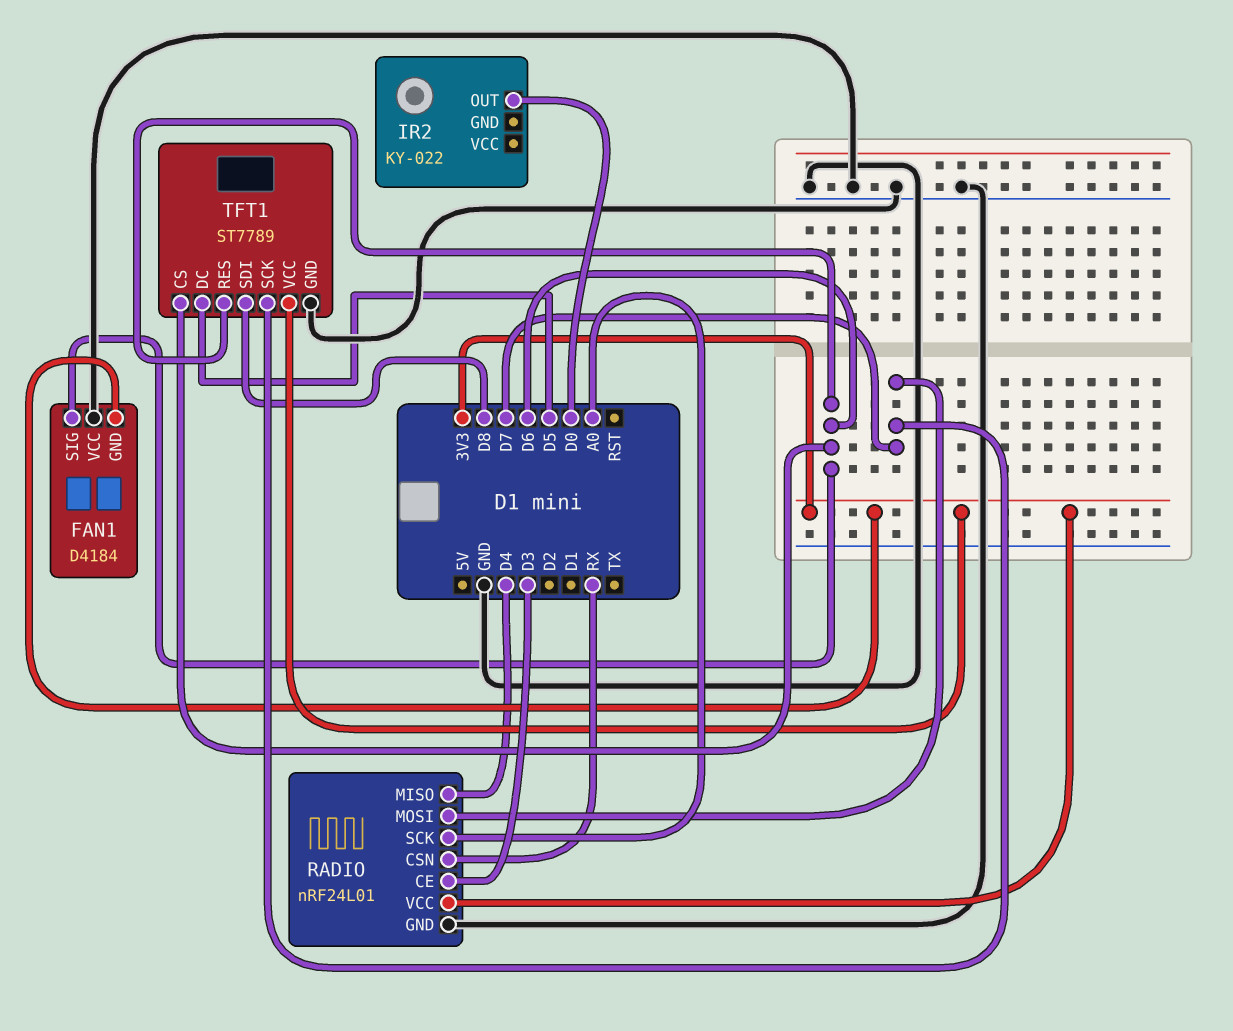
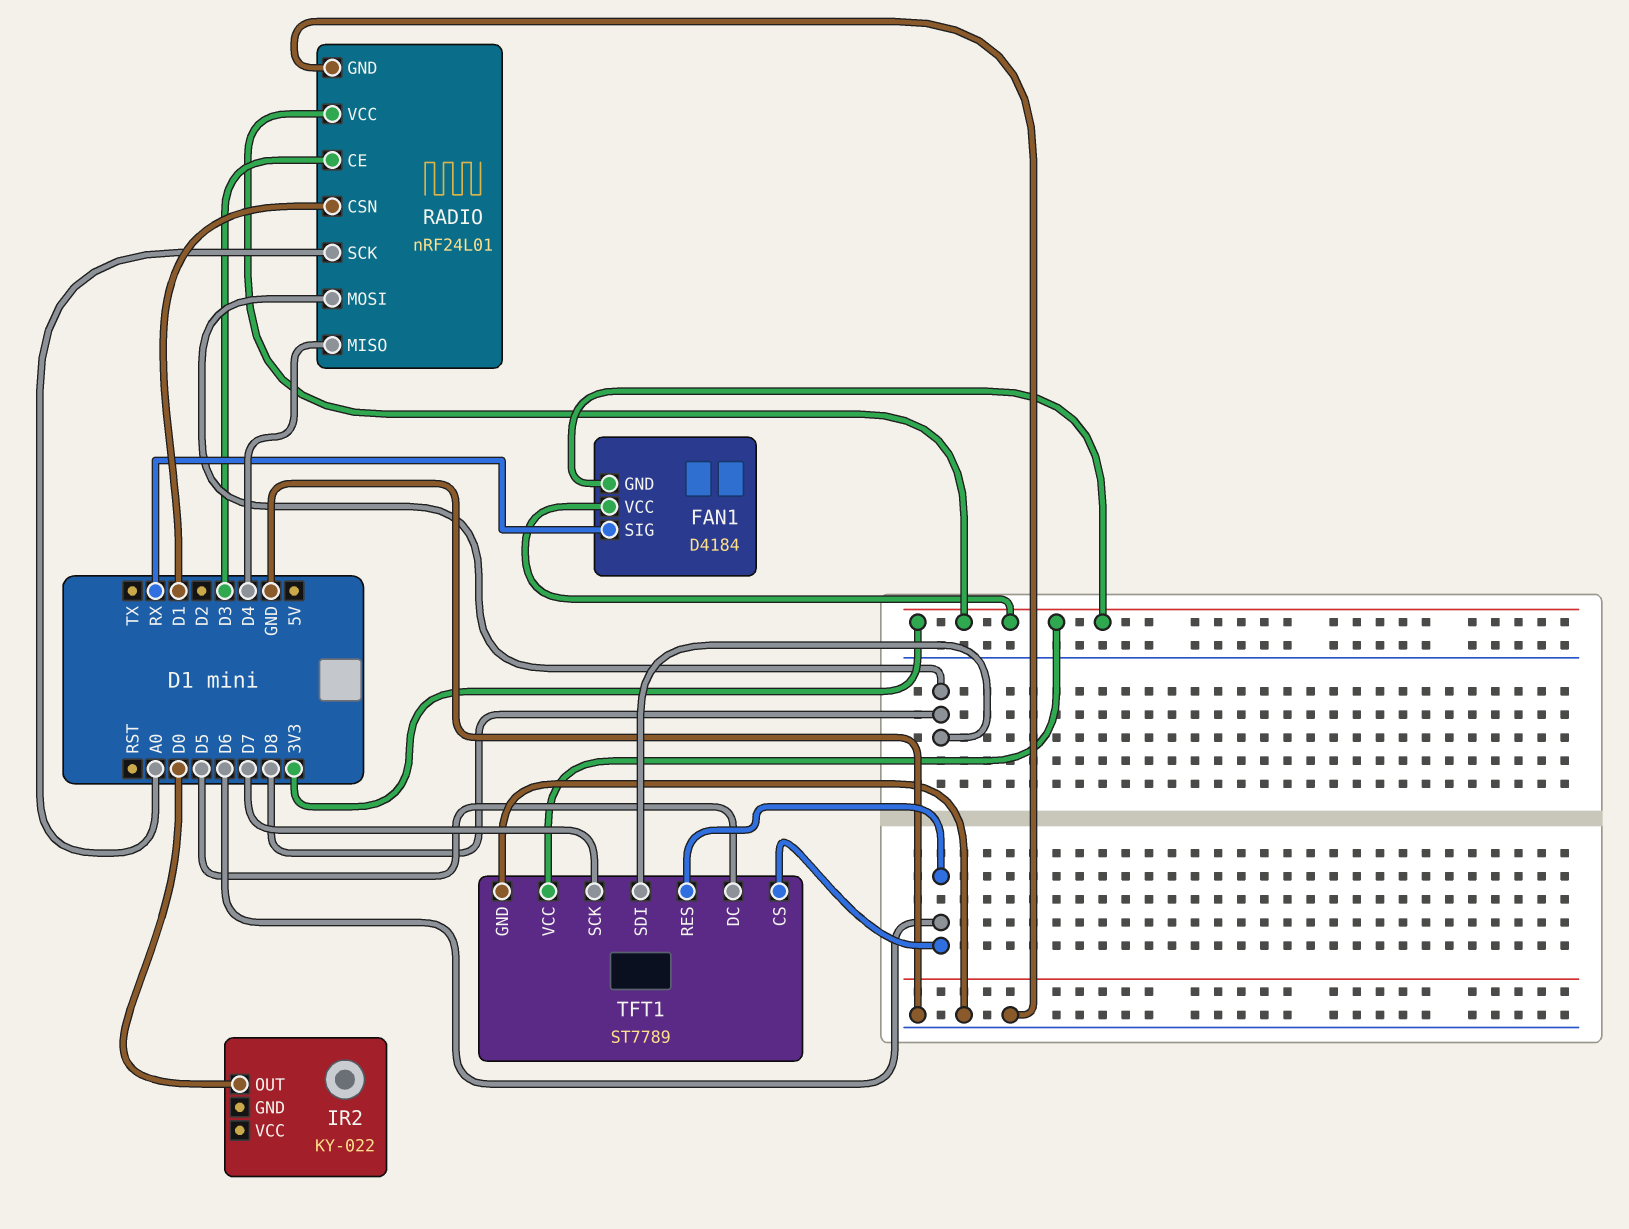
FAN1 pin SIG: D6 -> RX
FAN1 pin VCC: GND -> 3V3
RADIO pin CSN: RX -> D1
RADIO pin MOSI: D7 -> D8

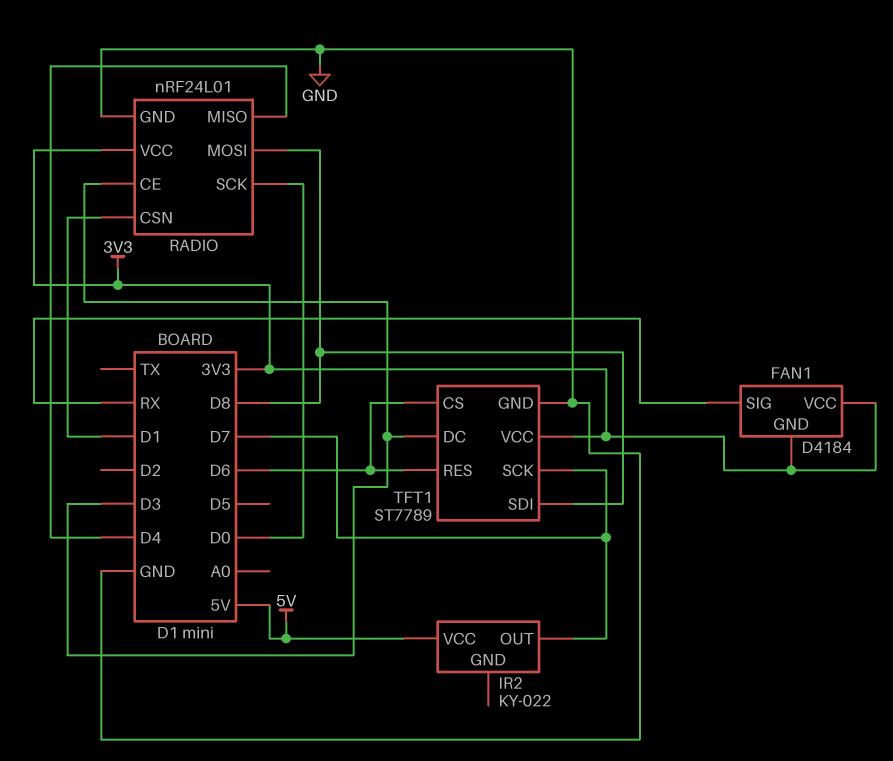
IR2 pin OUT: D0 -> D7
IR2 pin VCC: none -> 5V
RADIO pin SCK: A0 -> D0
TFT1 pin DC: D5 -> D3

